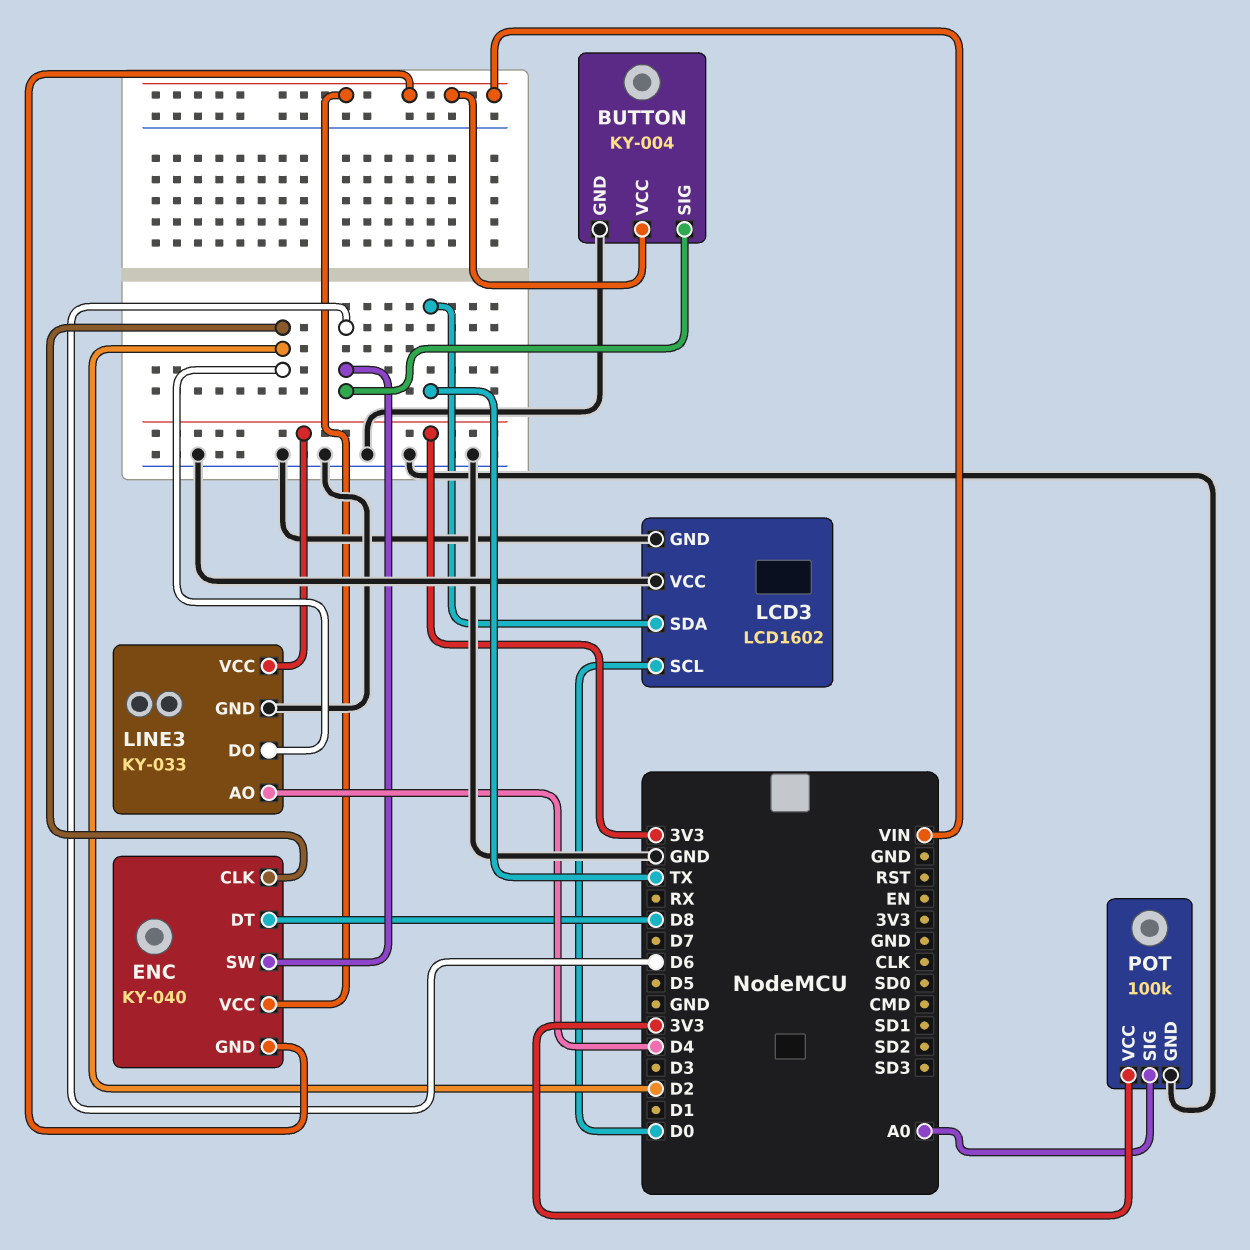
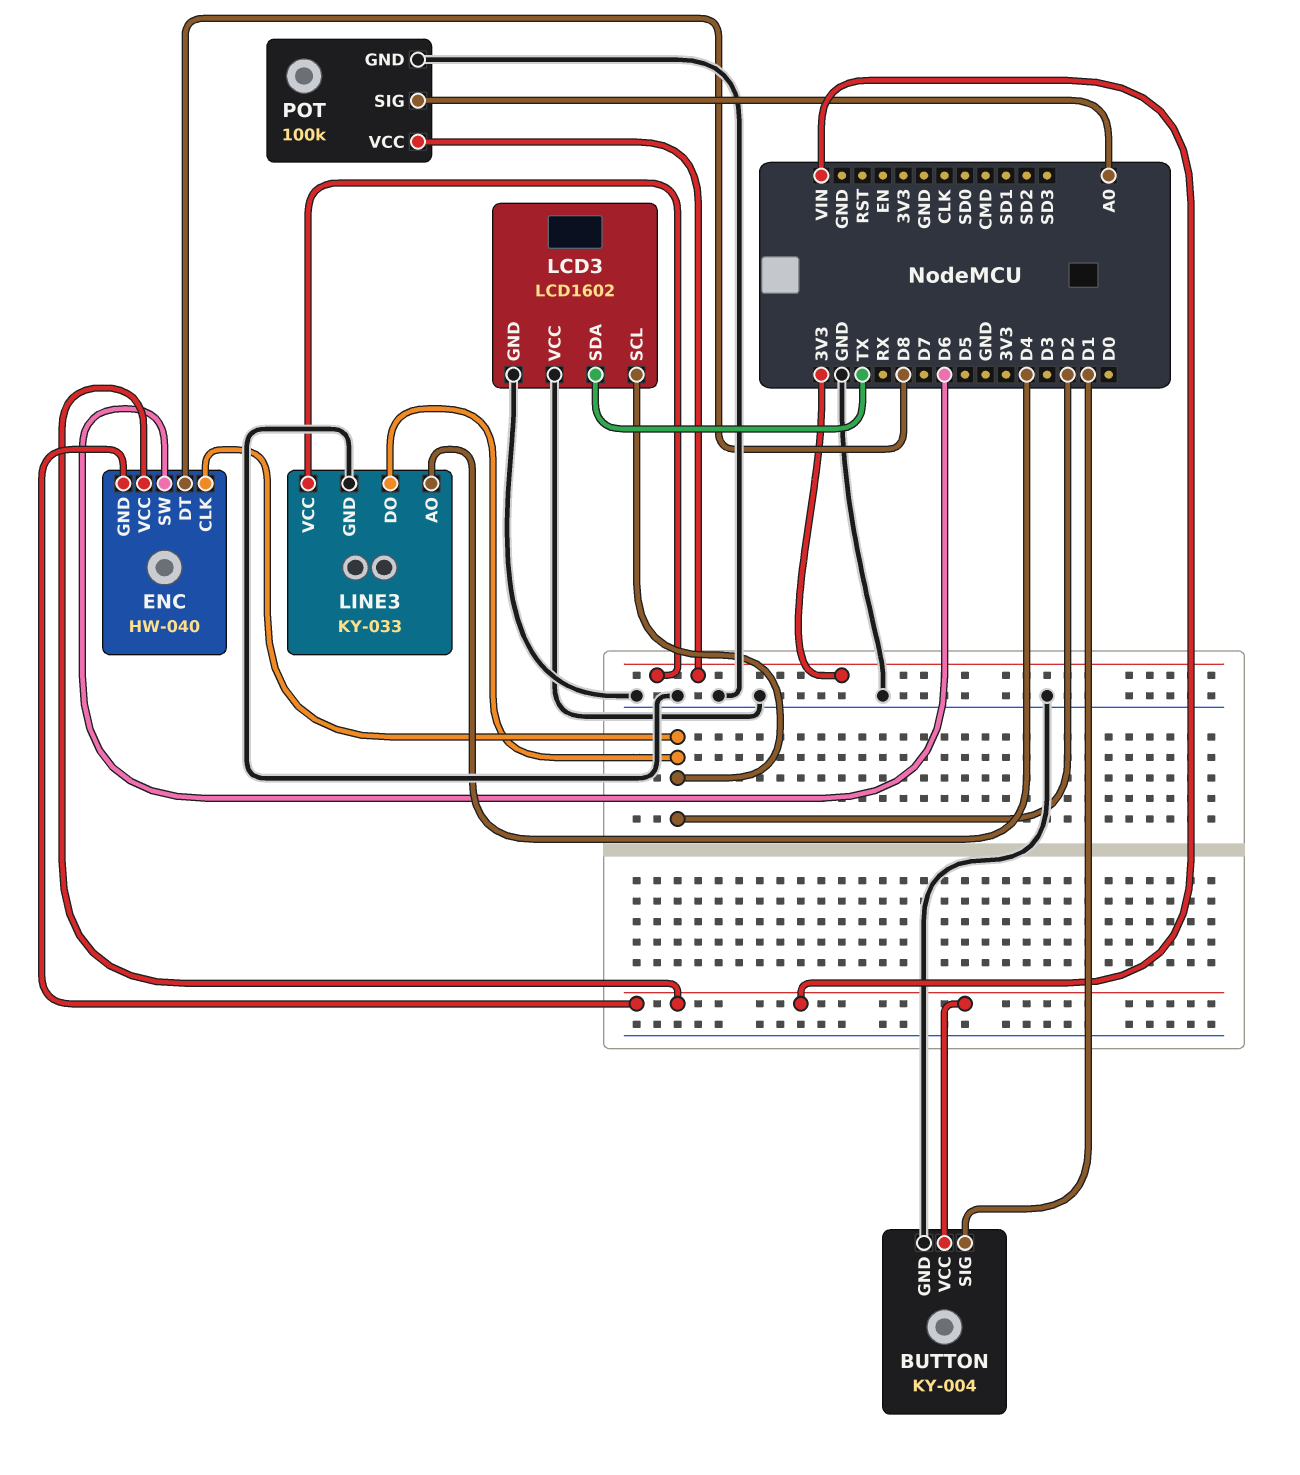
BUTTON pin SIG: D6 -> D1
ENC: KY-040 -> HW-040
LCD3 pin SCL: D0 -> D2

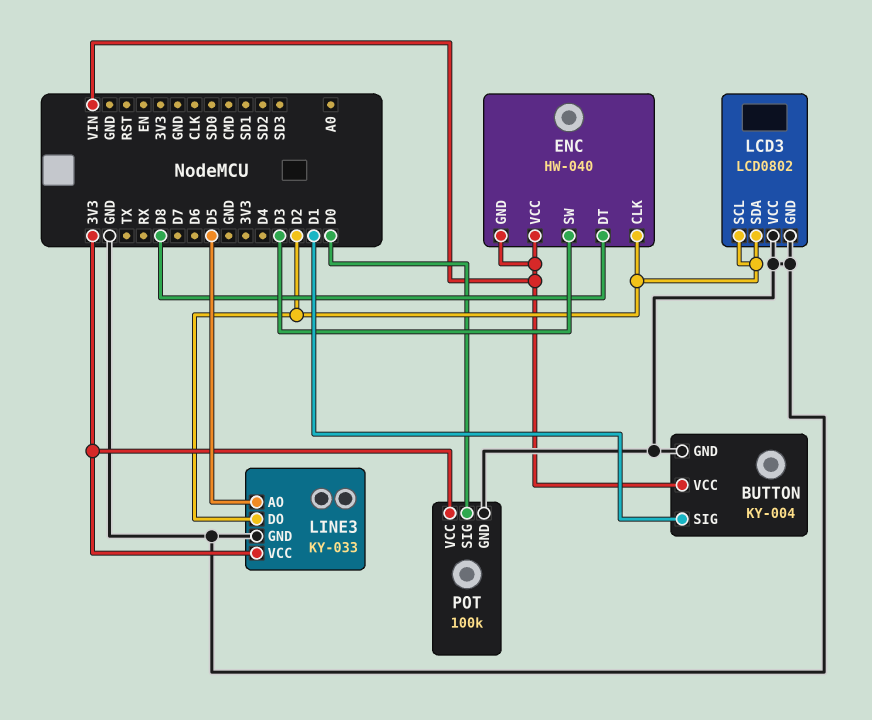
ENC pin SW: D6 -> D3
LCD3: LCD1602 -> LCD0802
LCD3 pin SDA: TX -> D2
LINE3 pin AO: D4 -> D5
POT pin SIG: A0 -> D0

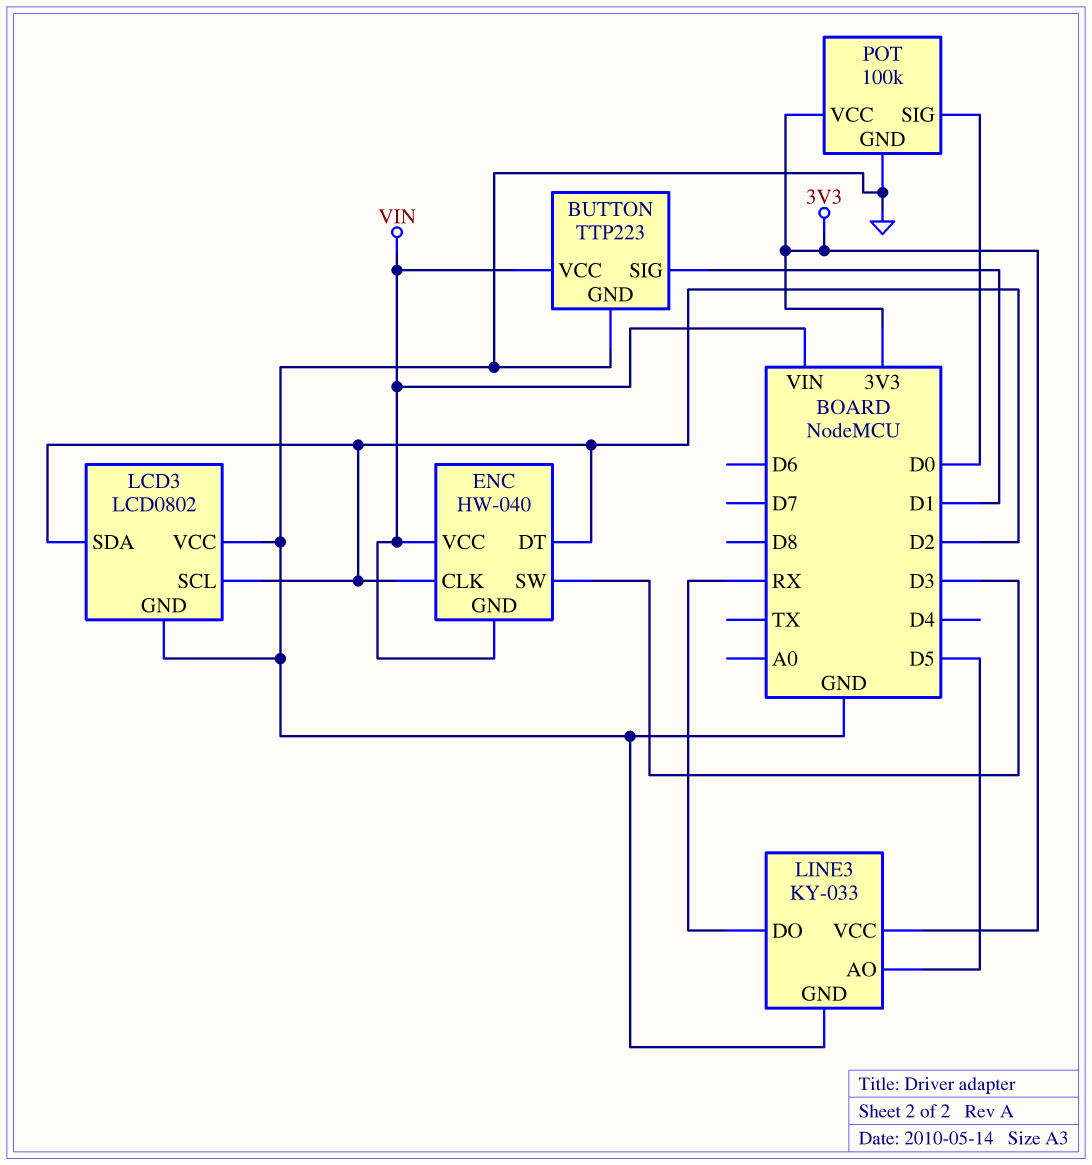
BUTTON: KY-004 -> TTP223
ENC pin DT: D8 -> D2
LINE3 pin DO: D2 -> RX

